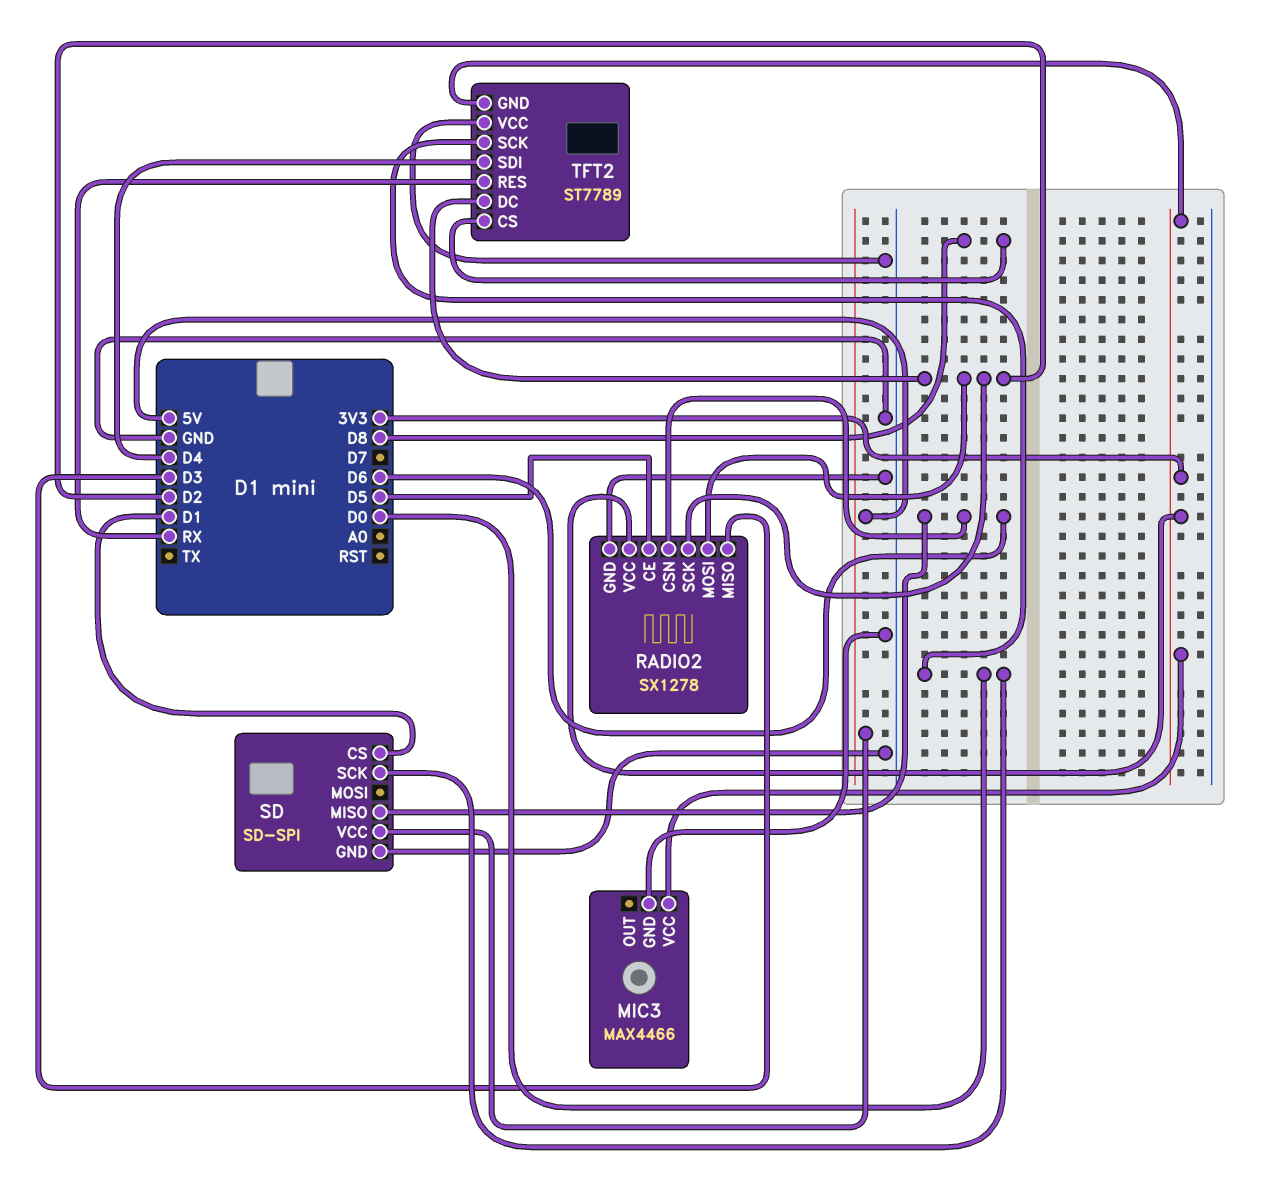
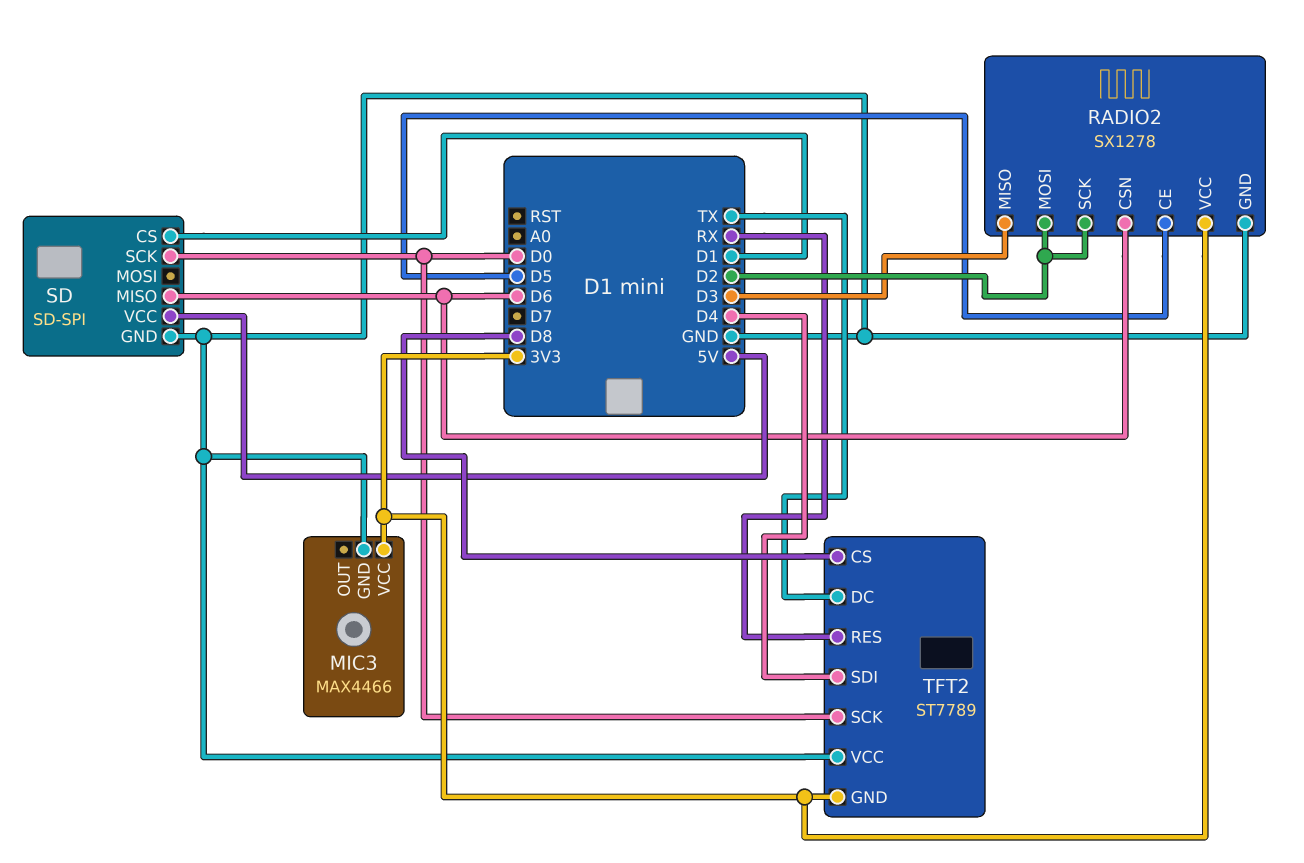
TFT2 pin DC: D2 -> TX

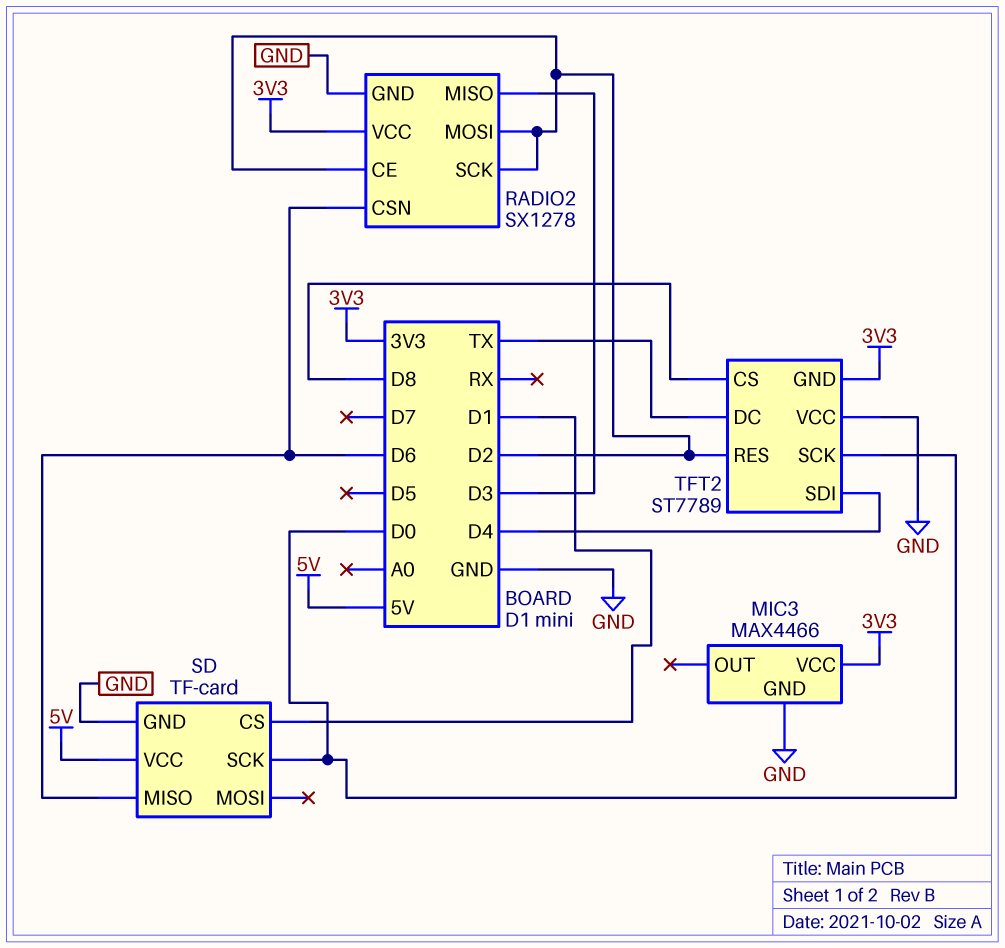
RADIO2 pin CE: D5 -> D2
SD: SD-SPI -> TF-card
TFT2 pin RES: RX -> D2

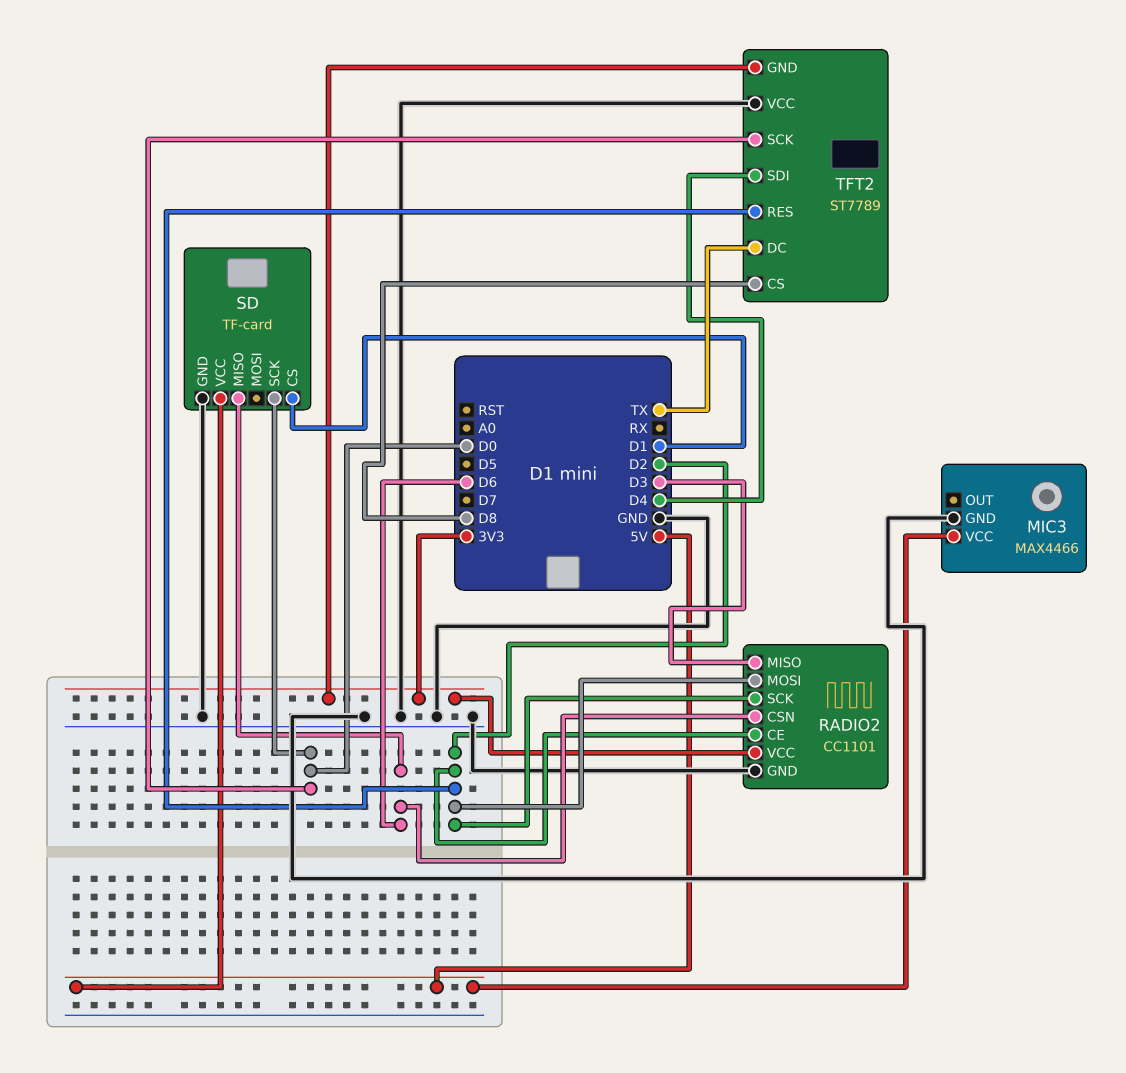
MIC3 pin VCC: 3V3 -> 5V
RADIO2: SX1278 -> CC1101

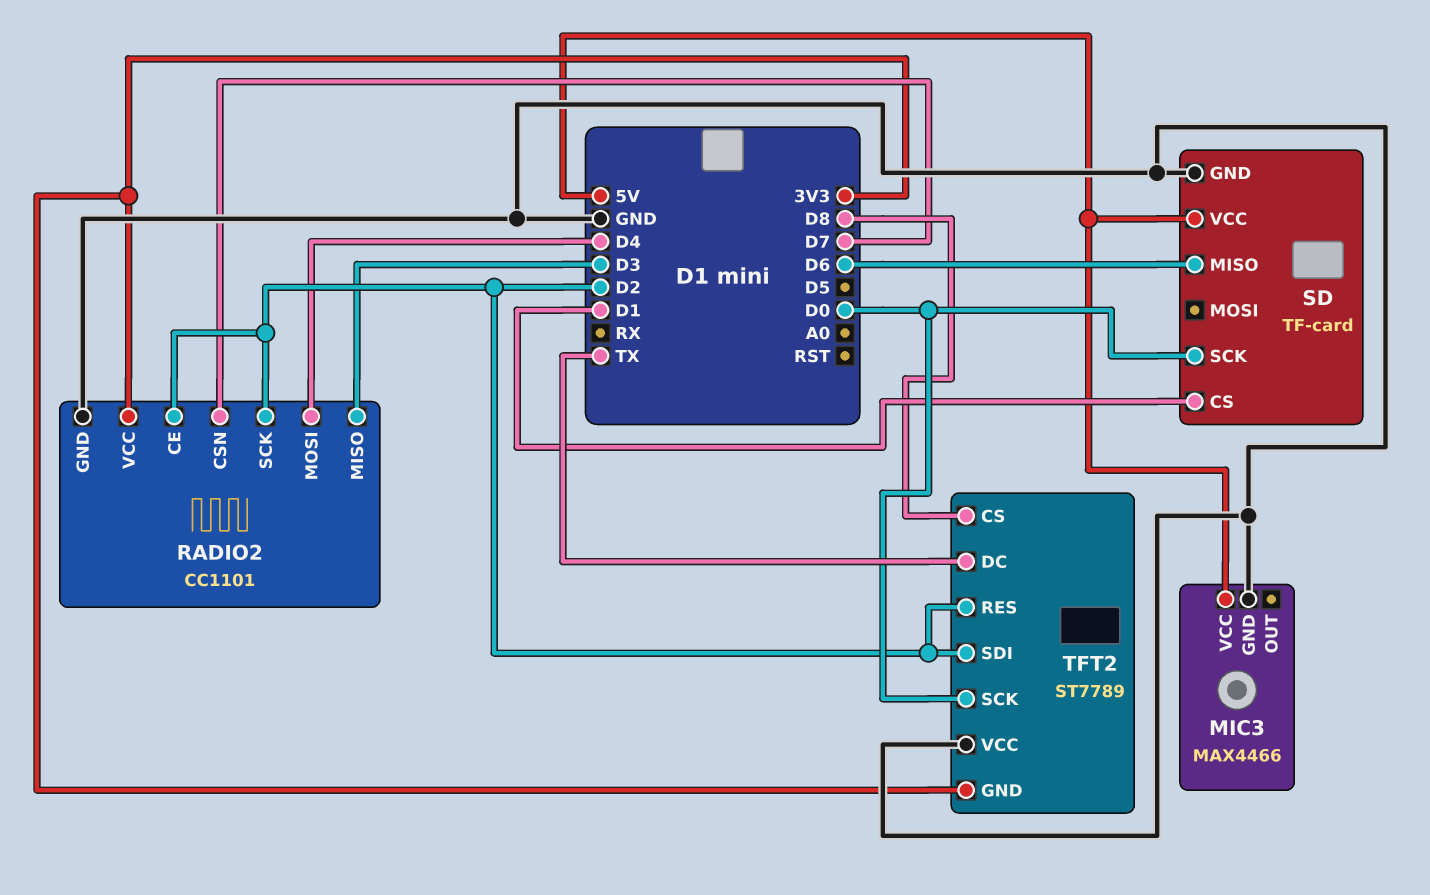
RADIO2 pin CSN: D6 -> D7
RADIO2 pin MOSI: D2 -> D4
TFT2 pin SDI: D4 -> D2

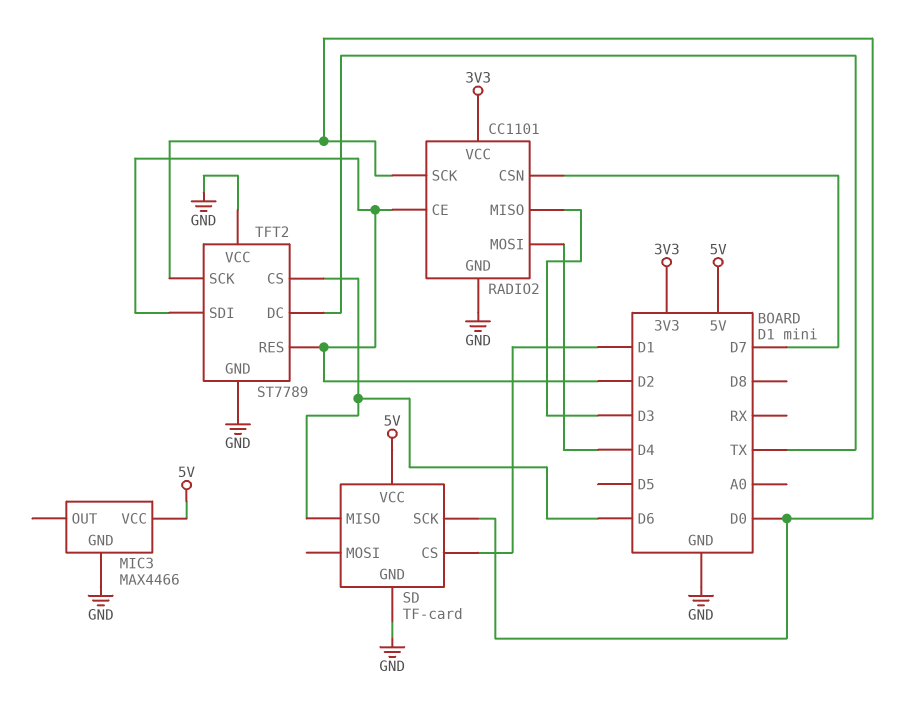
RADIO2 pin SCK: D2 -> D0
TFT2 pin CS: D8 -> D6
TFT2 pin GND: 3V3 -> GND

